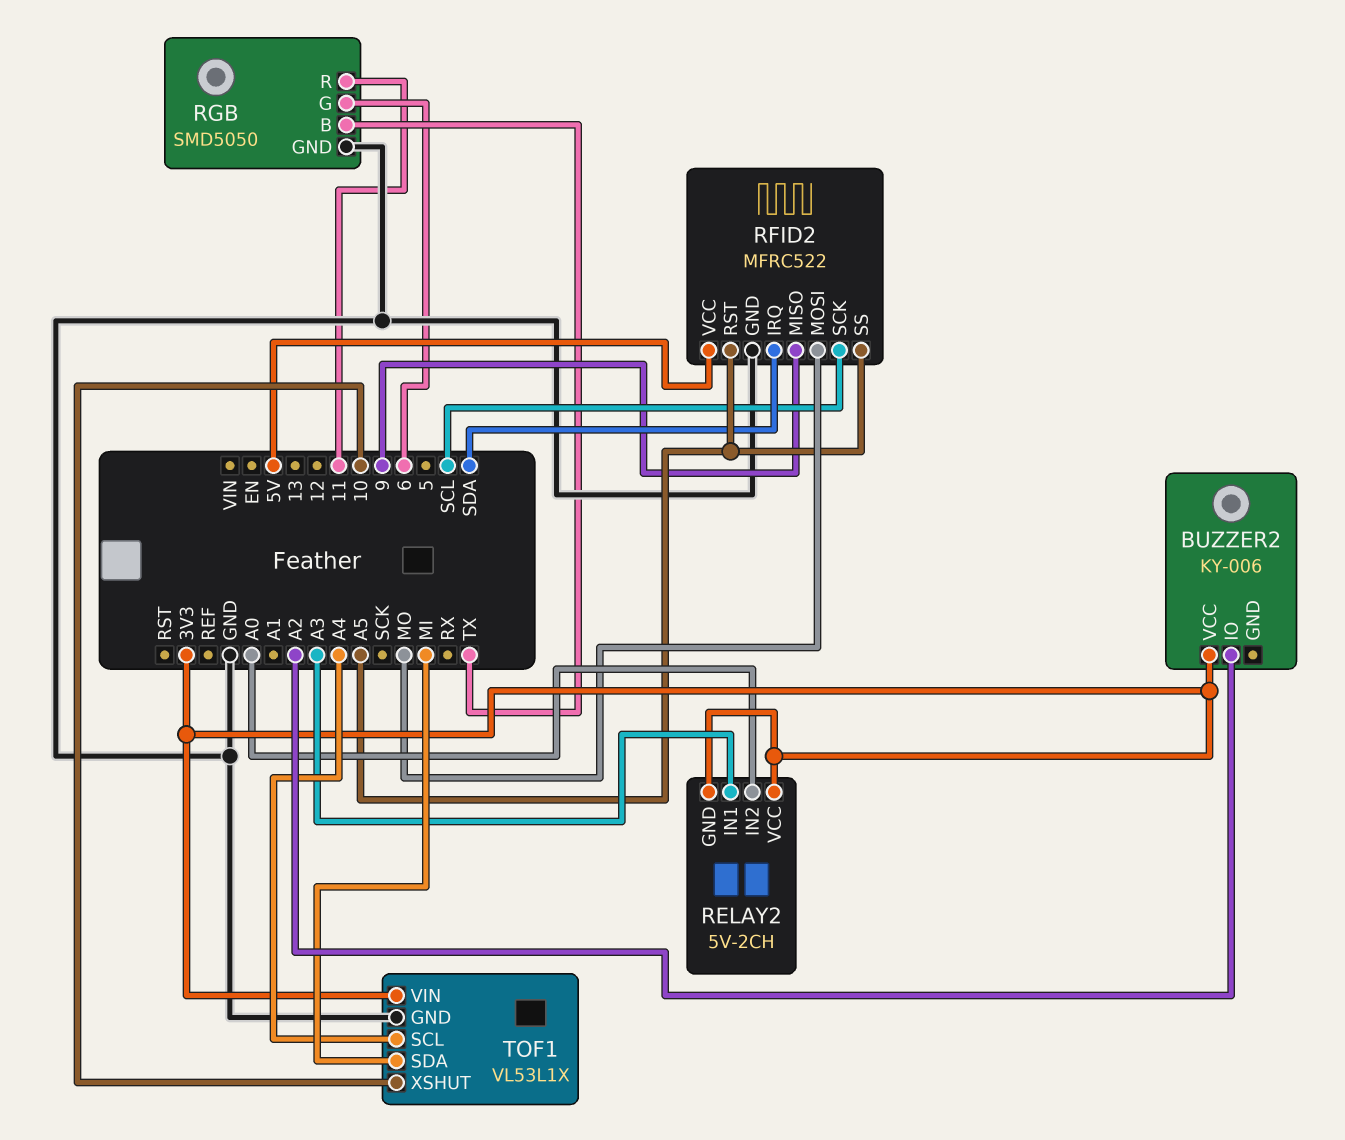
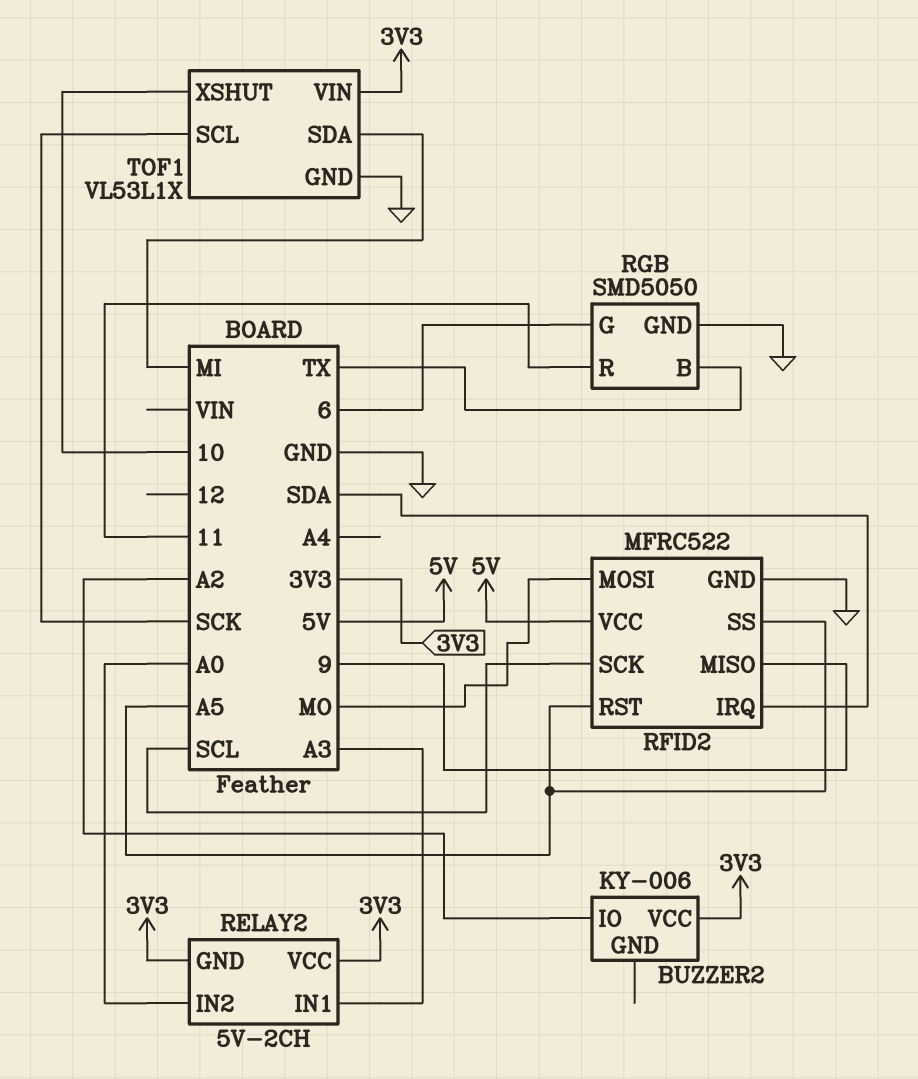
TOF1 pin SCL: A4 -> SCK

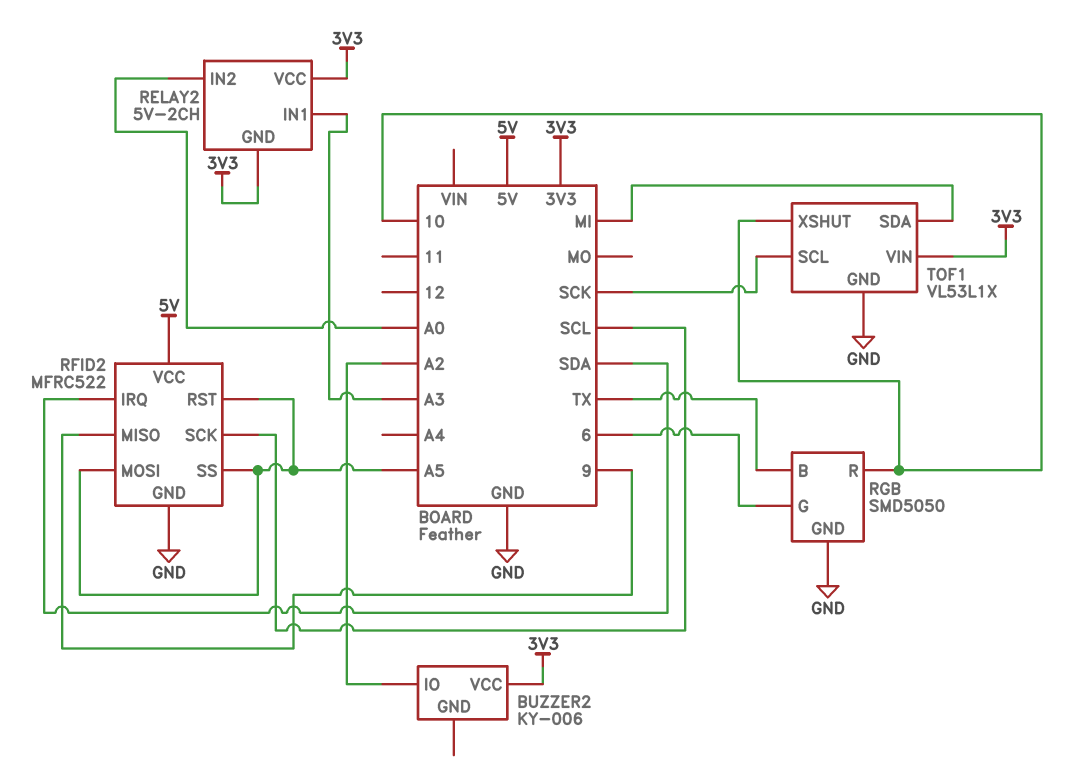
RFID2 pin MOSI: MO -> A5
RGB pin R: 11 -> 10

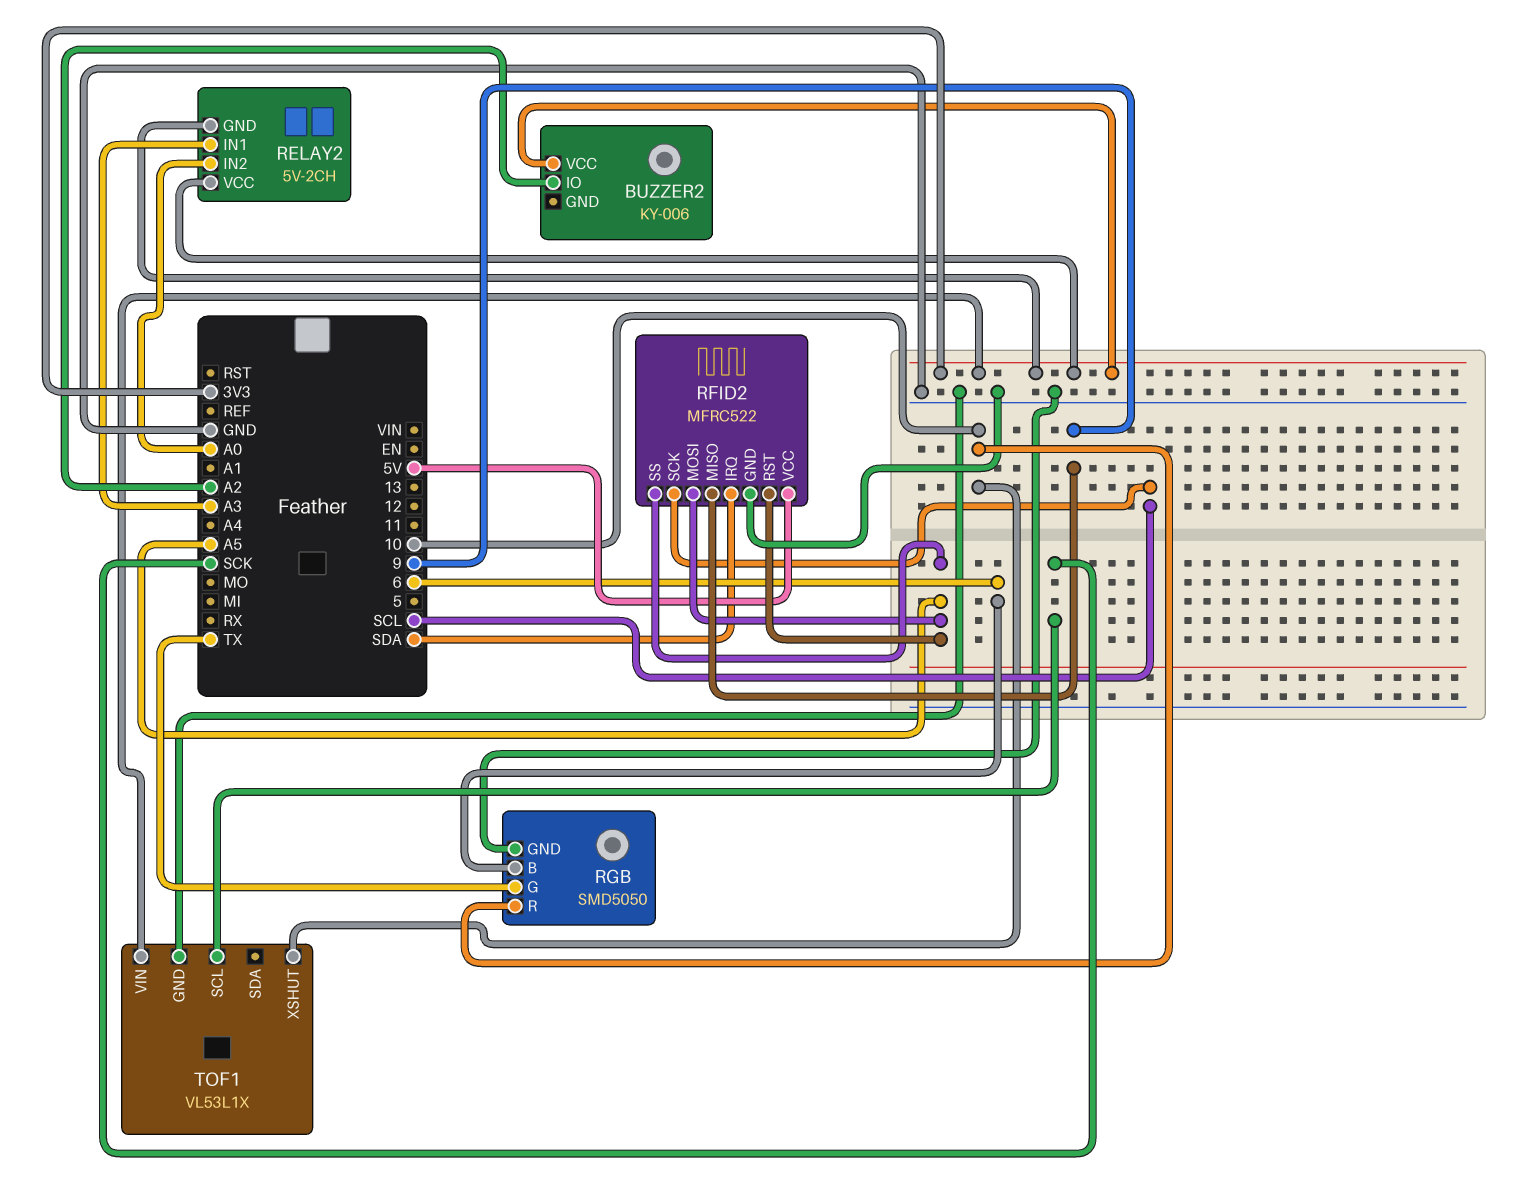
RGB pin B: TX -> 6
RGB pin G: 6 -> TX
TOF1 pin SDA: MI -> none

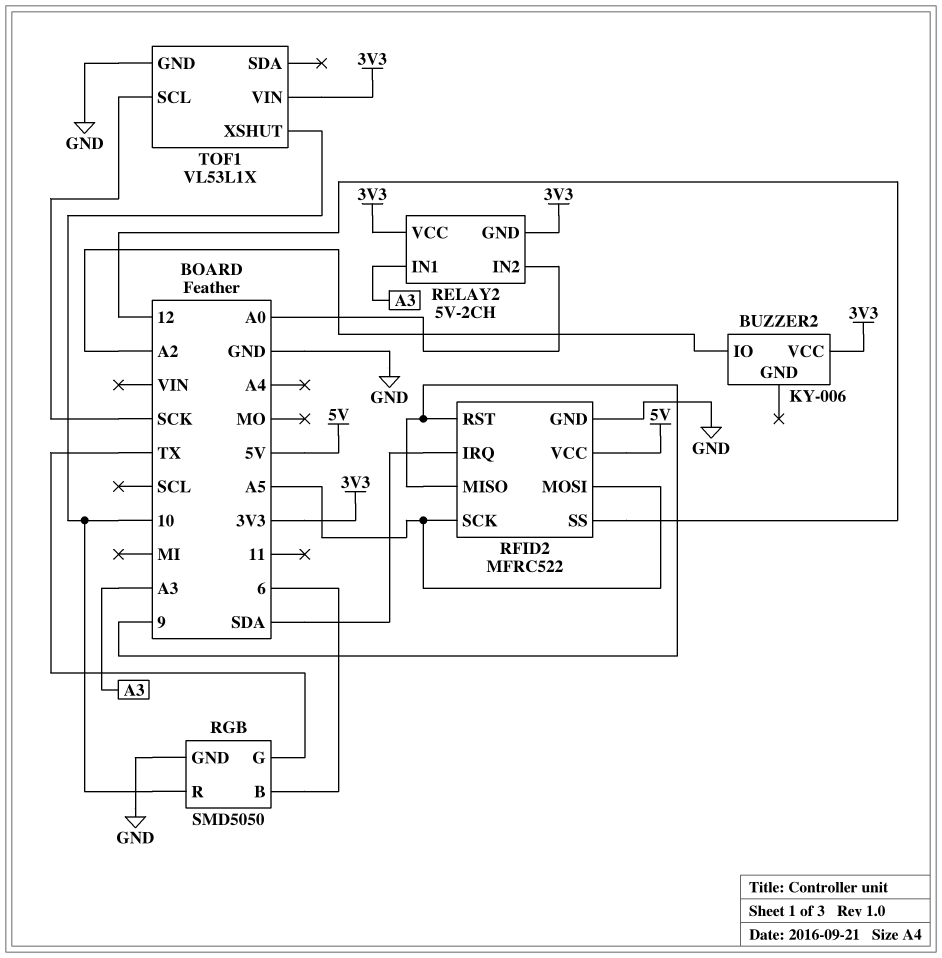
RFID2 pin RST: A5 -> 9
RFID2 pin SCK: SCL -> A5
RFID2 pin SS: A5 -> 12

